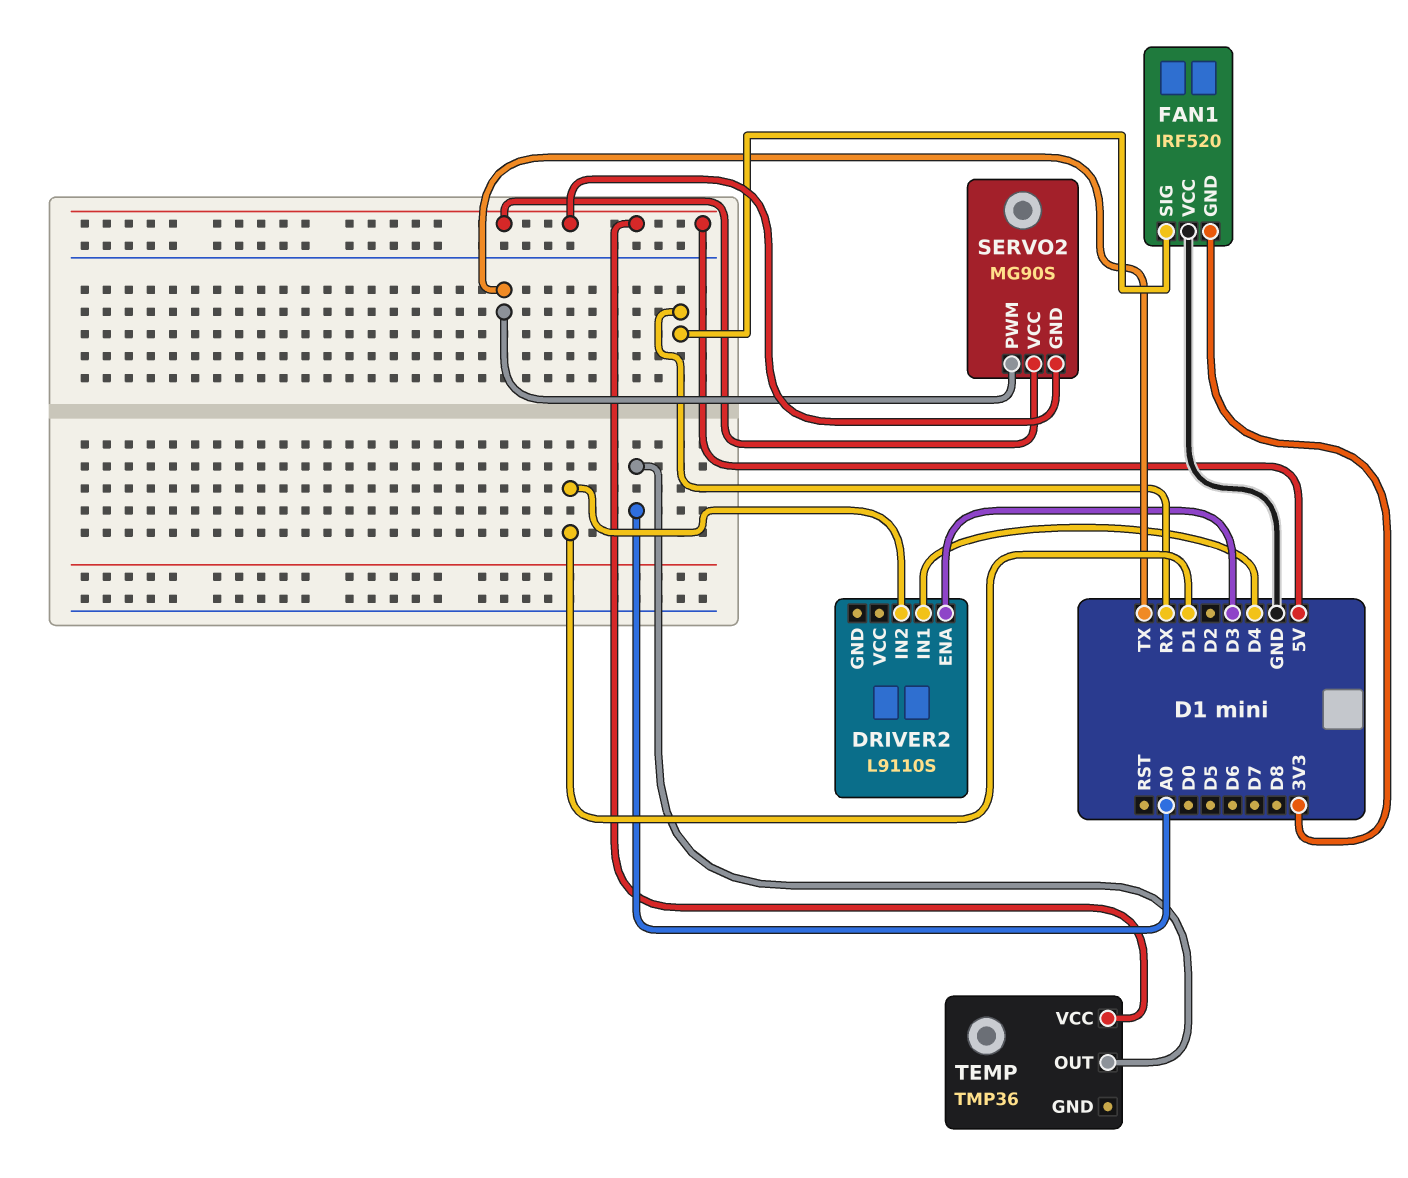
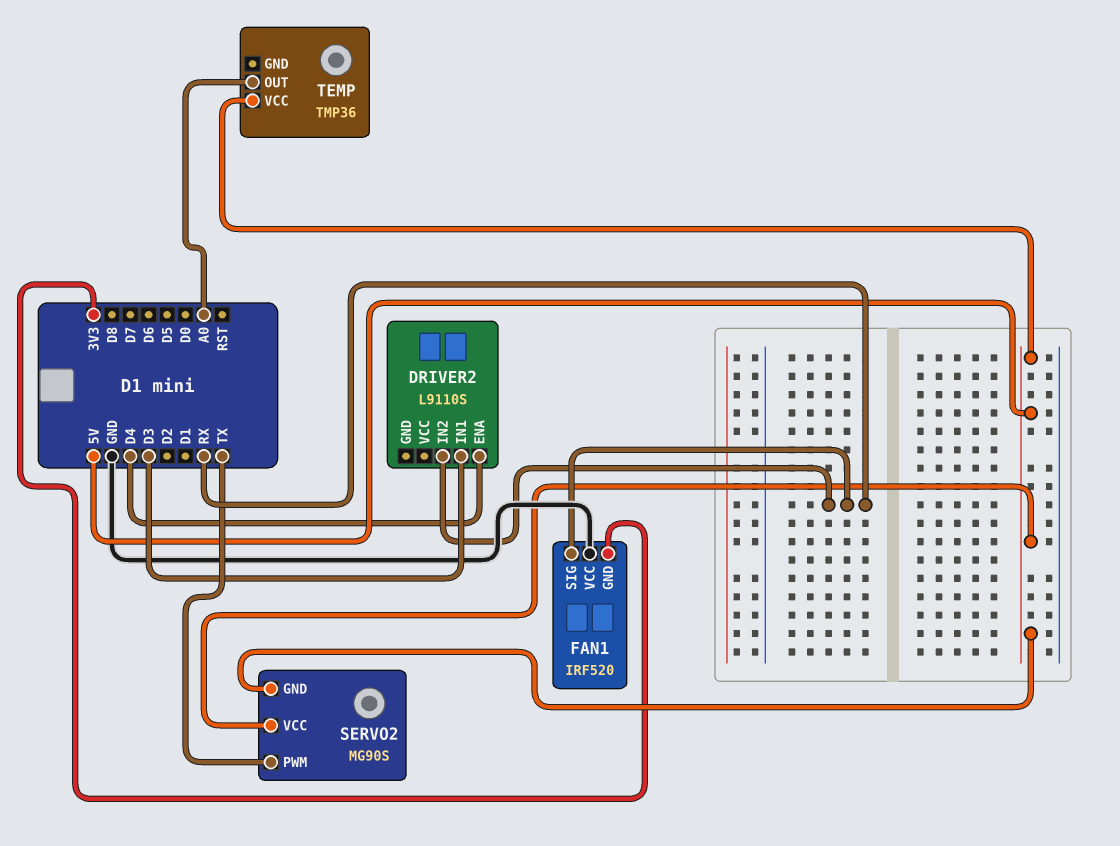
DRIVER2 pin ENA: D3 -> D4
DRIVER2 pin IN1: D4 -> D3
DRIVER2 pin IN2: D1 -> RX

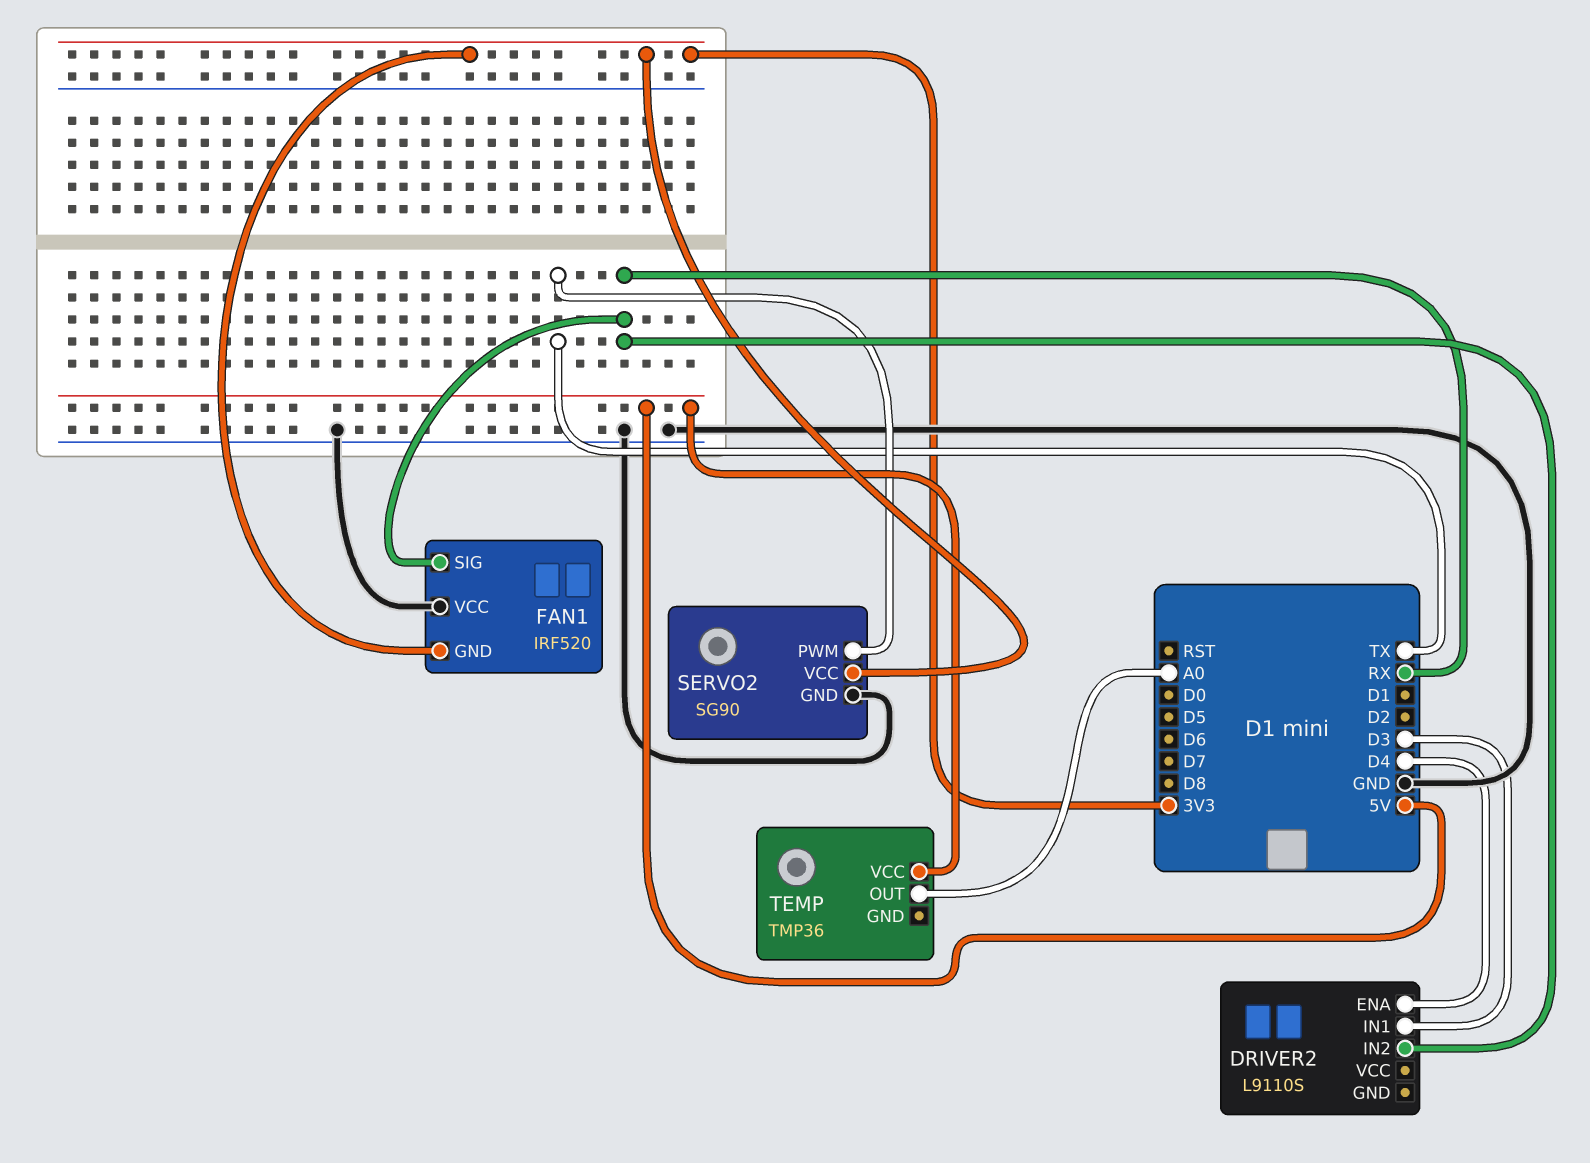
SERVO2: MG90S -> SG90
SERVO2 pin GND: 5V -> GND
SERVO2 pin VCC: 5V -> 3V3

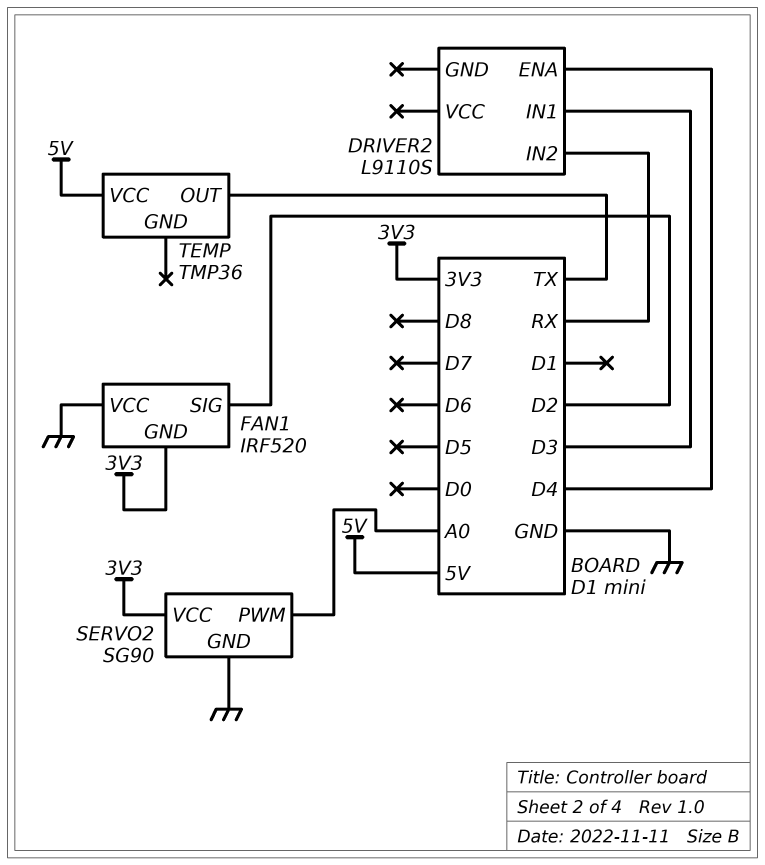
FAN1 pin SIG: RX -> D2
SERVO2 pin PWM: TX -> A0
TEMP pin OUT: A0 -> TX

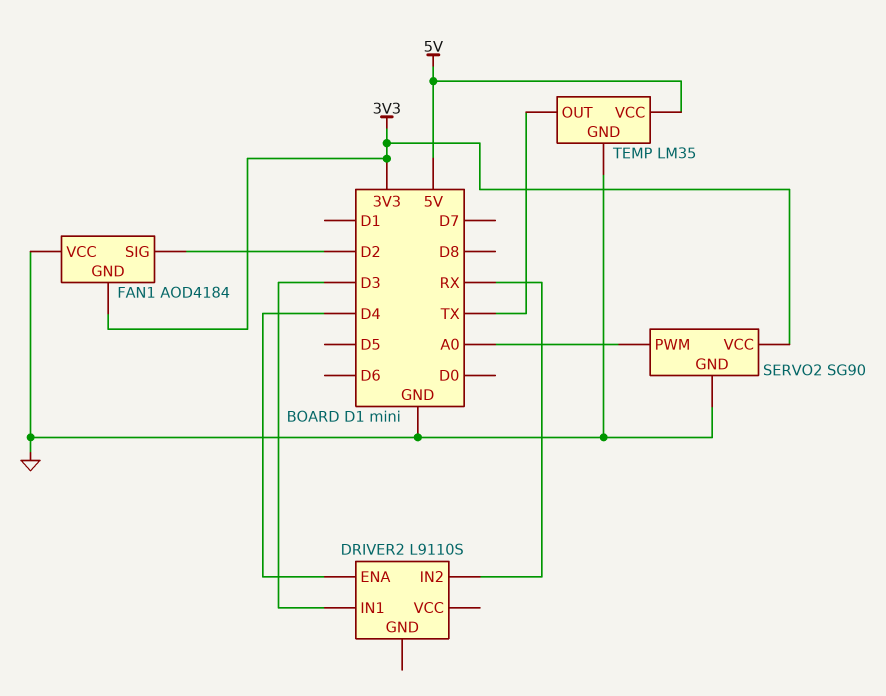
FAN1: IRF520 -> AOD4184
TEMP: TMP36 -> LM35
TEMP pin GND: none -> GND

